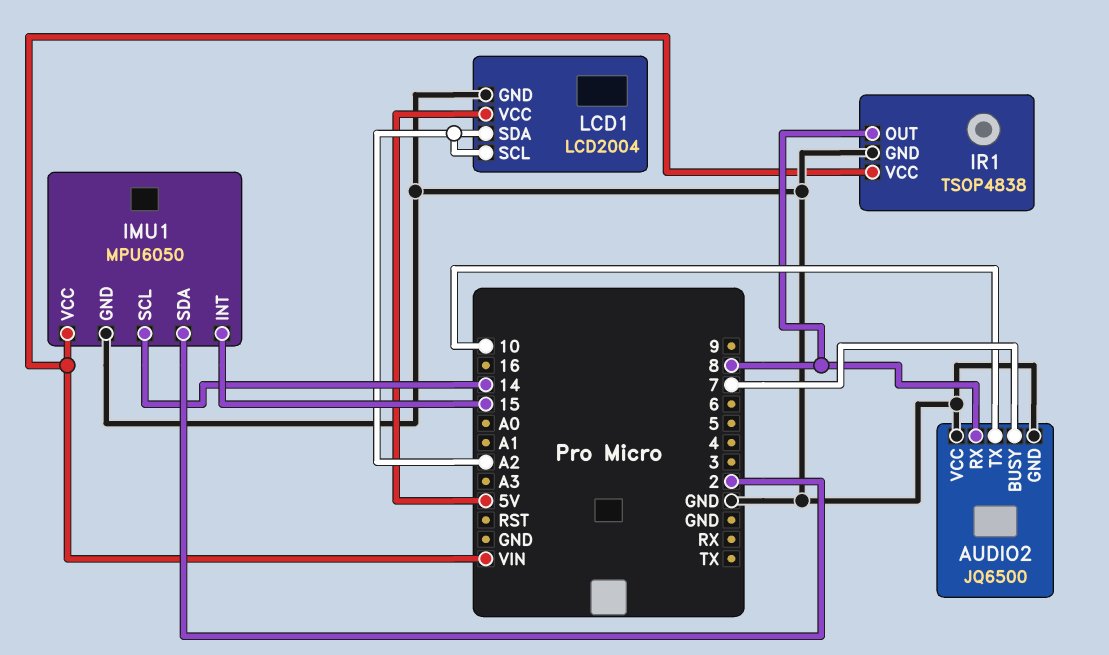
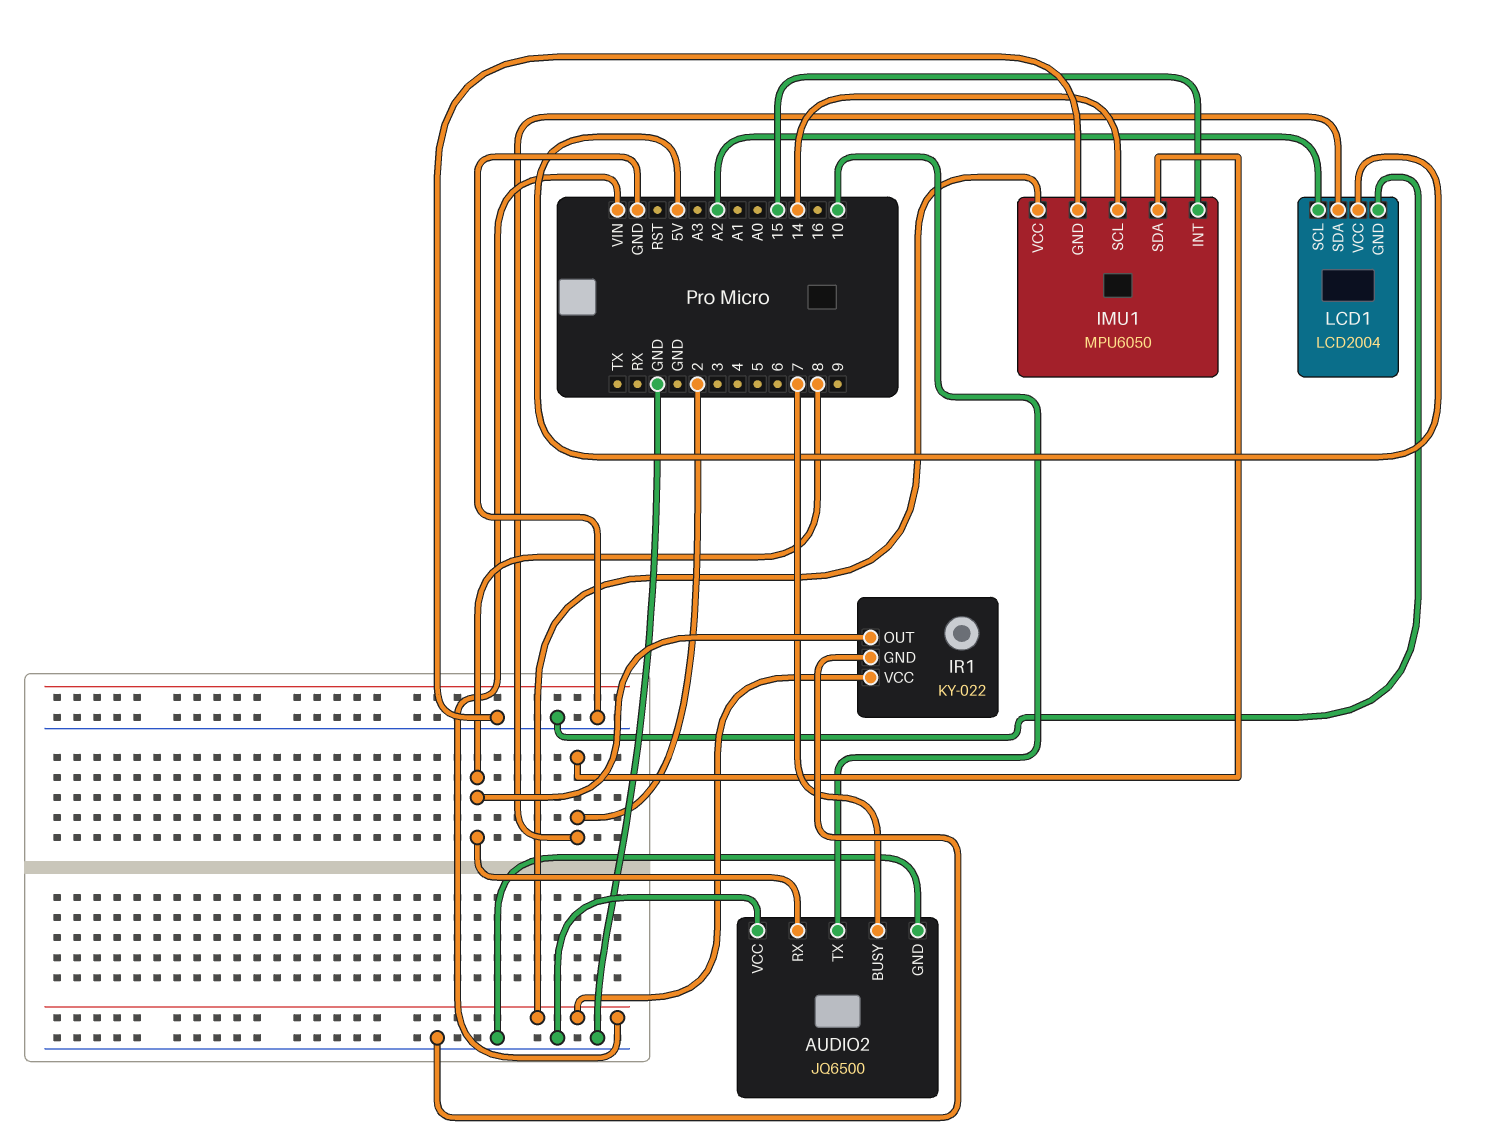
IR1: TSOP4838 -> KY-022
LCD1 pin SDA: A2 -> 2

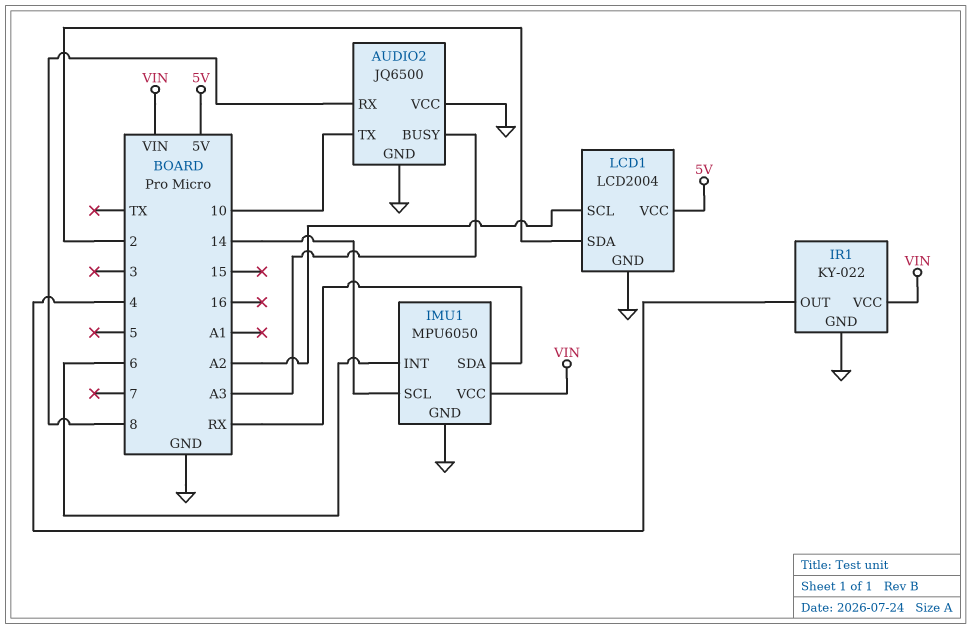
AUDIO2 pin BUSY: 7 -> A3
IMU1 pin INT: 15 -> 6
IMU1 pin SDA: 2 -> RX
IR1 pin OUT: 8 -> 4

